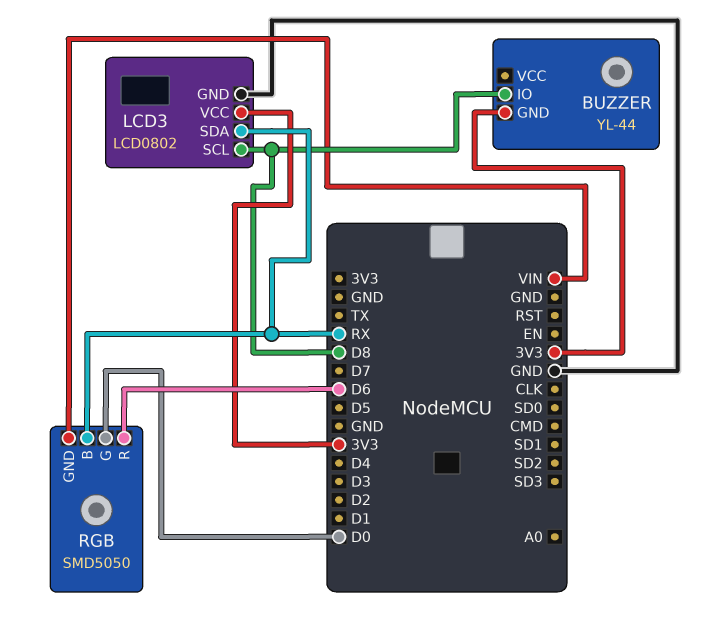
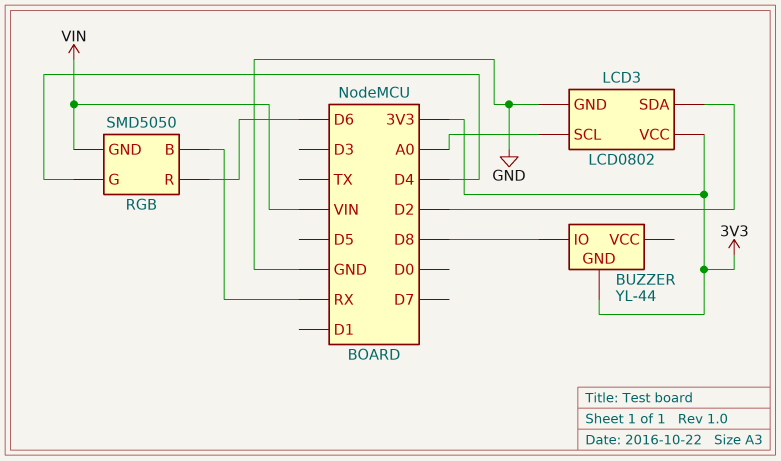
LCD3 pin SCL: D8 -> A0
LCD3 pin SDA: RX -> D2
RGB pin G: D0 -> D4

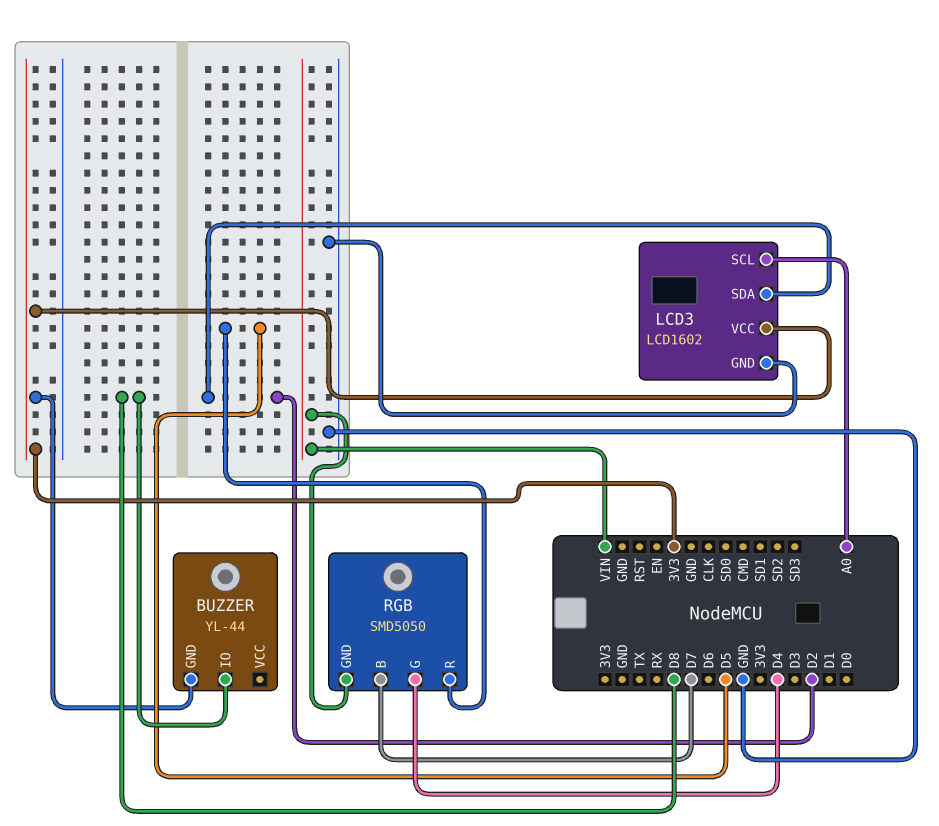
LCD3: LCD0802 -> LCD1602
RGB pin B: RX -> D7
RGB pin R: D6 -> D5

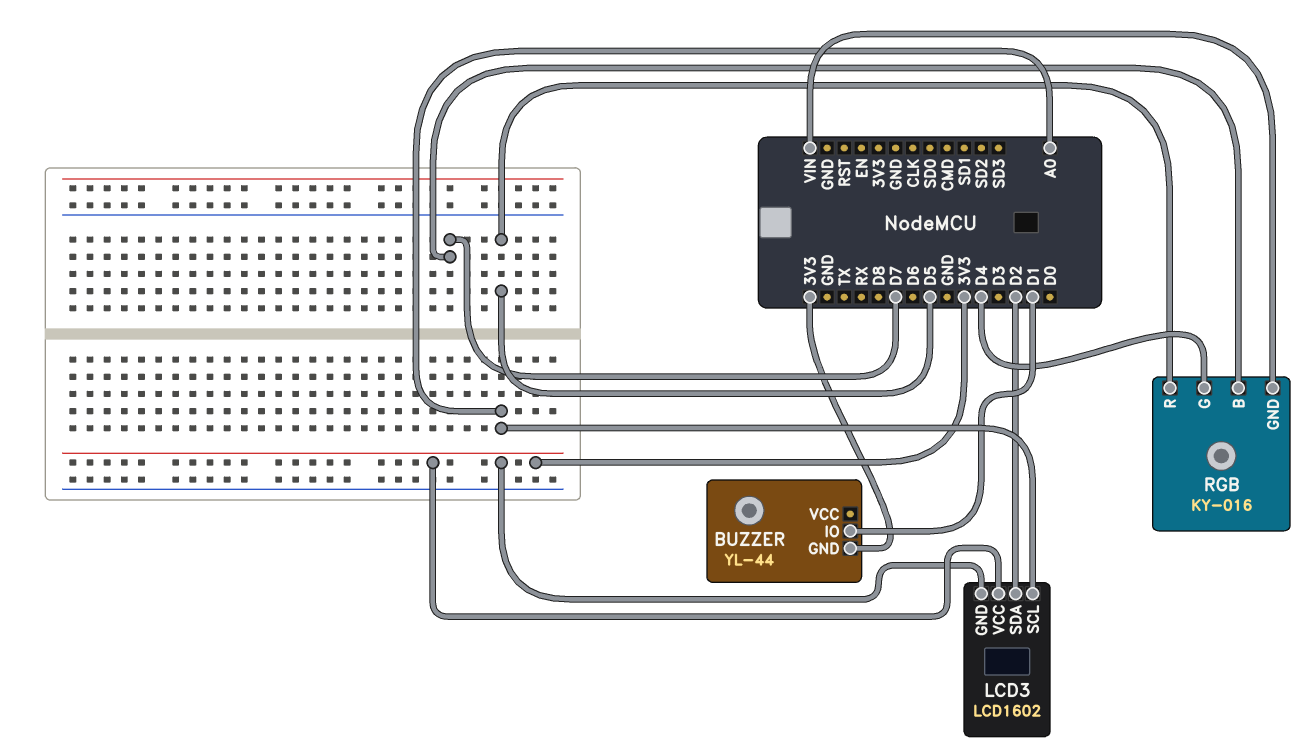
BUZZER pin IO: D8 -> D1
LCD3 pin GND: GND -> 3V3
RGB: SMD5050 -> KY-016

